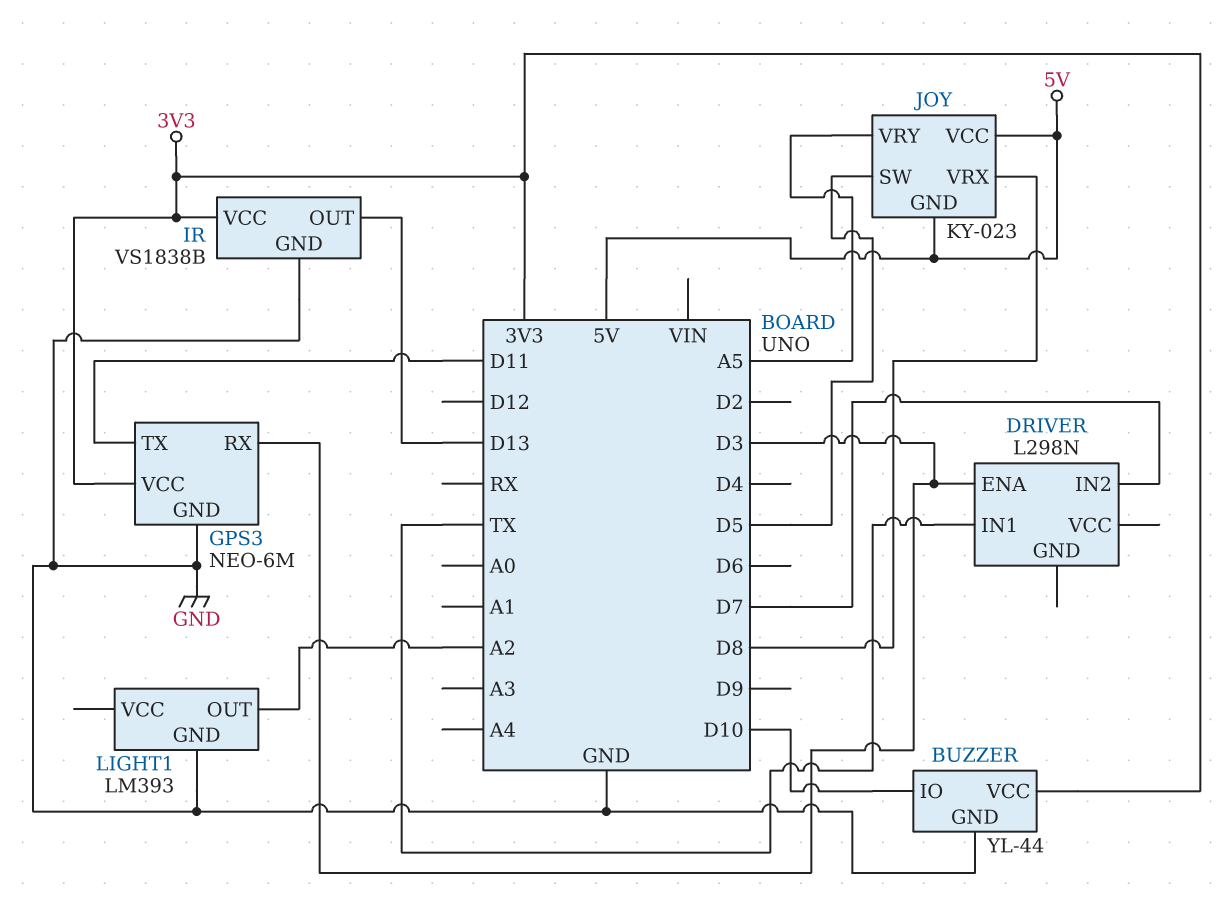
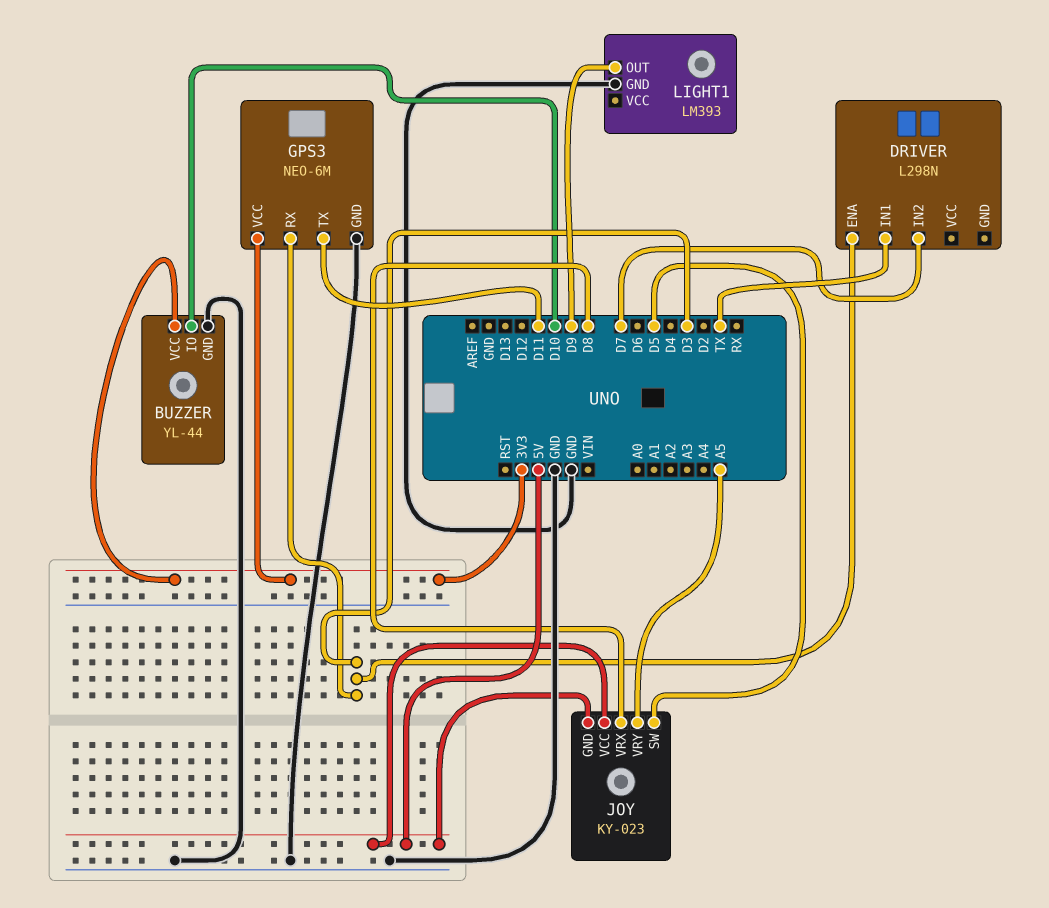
IR: VS1838B -> none
IR pin GND: GND -> none
IR pin OUT: D13 -> none
IR pin VCC: 3V3 -> none
LIGHT1 pin OUT: A2 -> D9

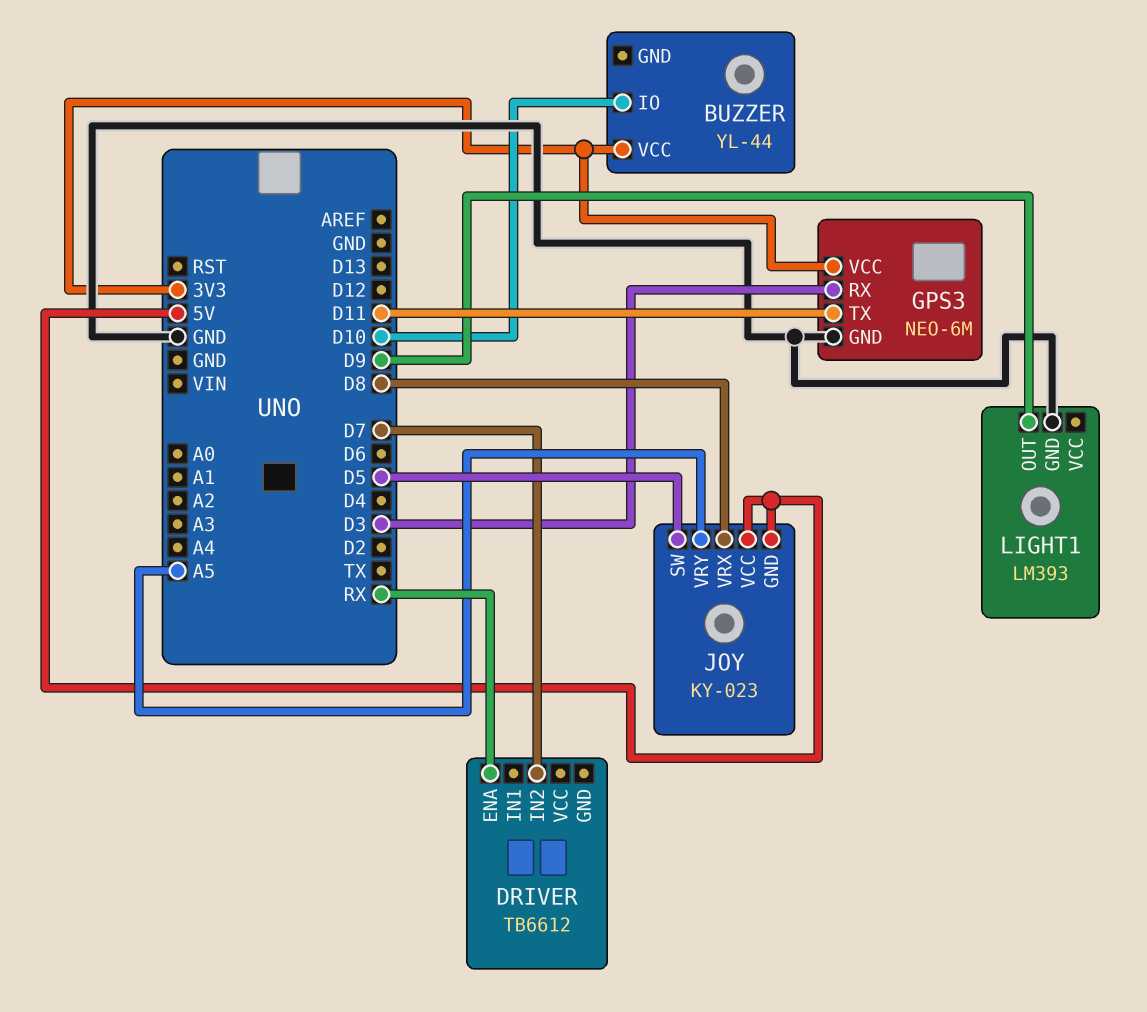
BUZZER pin GND: GND -> none
DRIVER: L298N -> TB6612
DRIVER pin ENA: D3 -> RX
DRIVER pin IN1: TX -> none

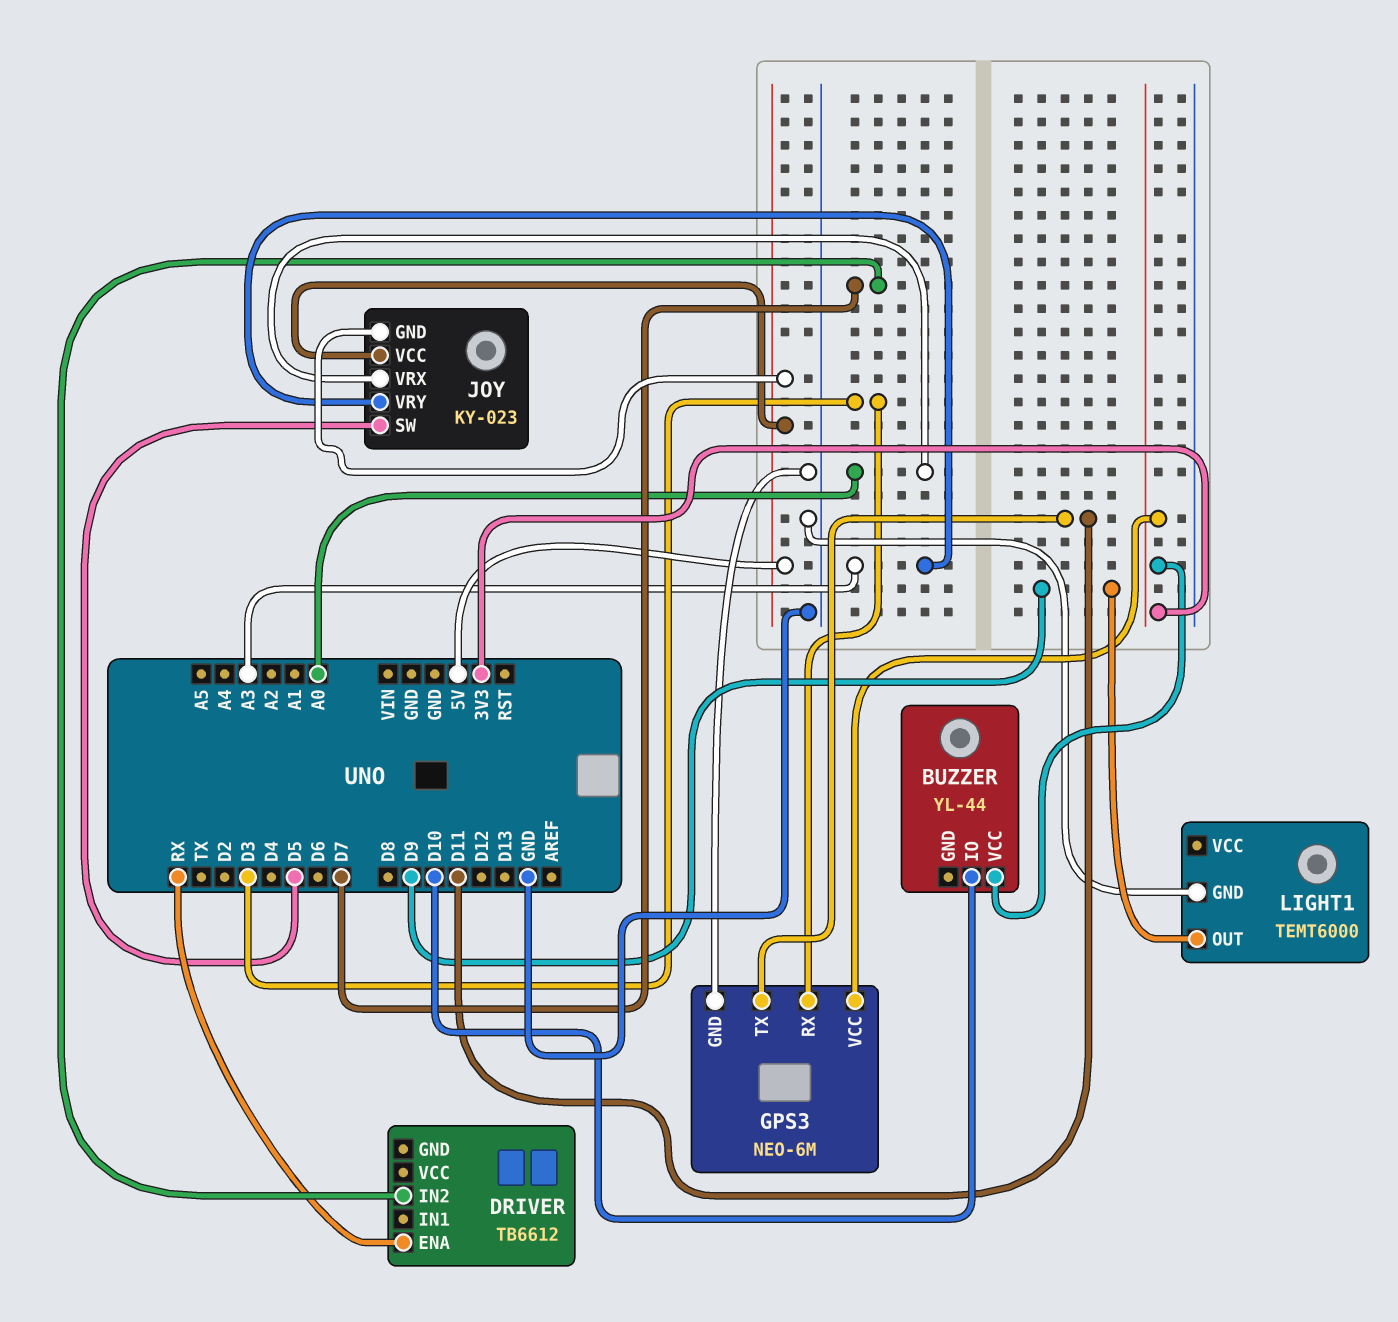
JOY pin VRX: D8 -> A0
JOY pin VRY: A5 -> A3
LIGHT1: LM393 -> TEMT6000

